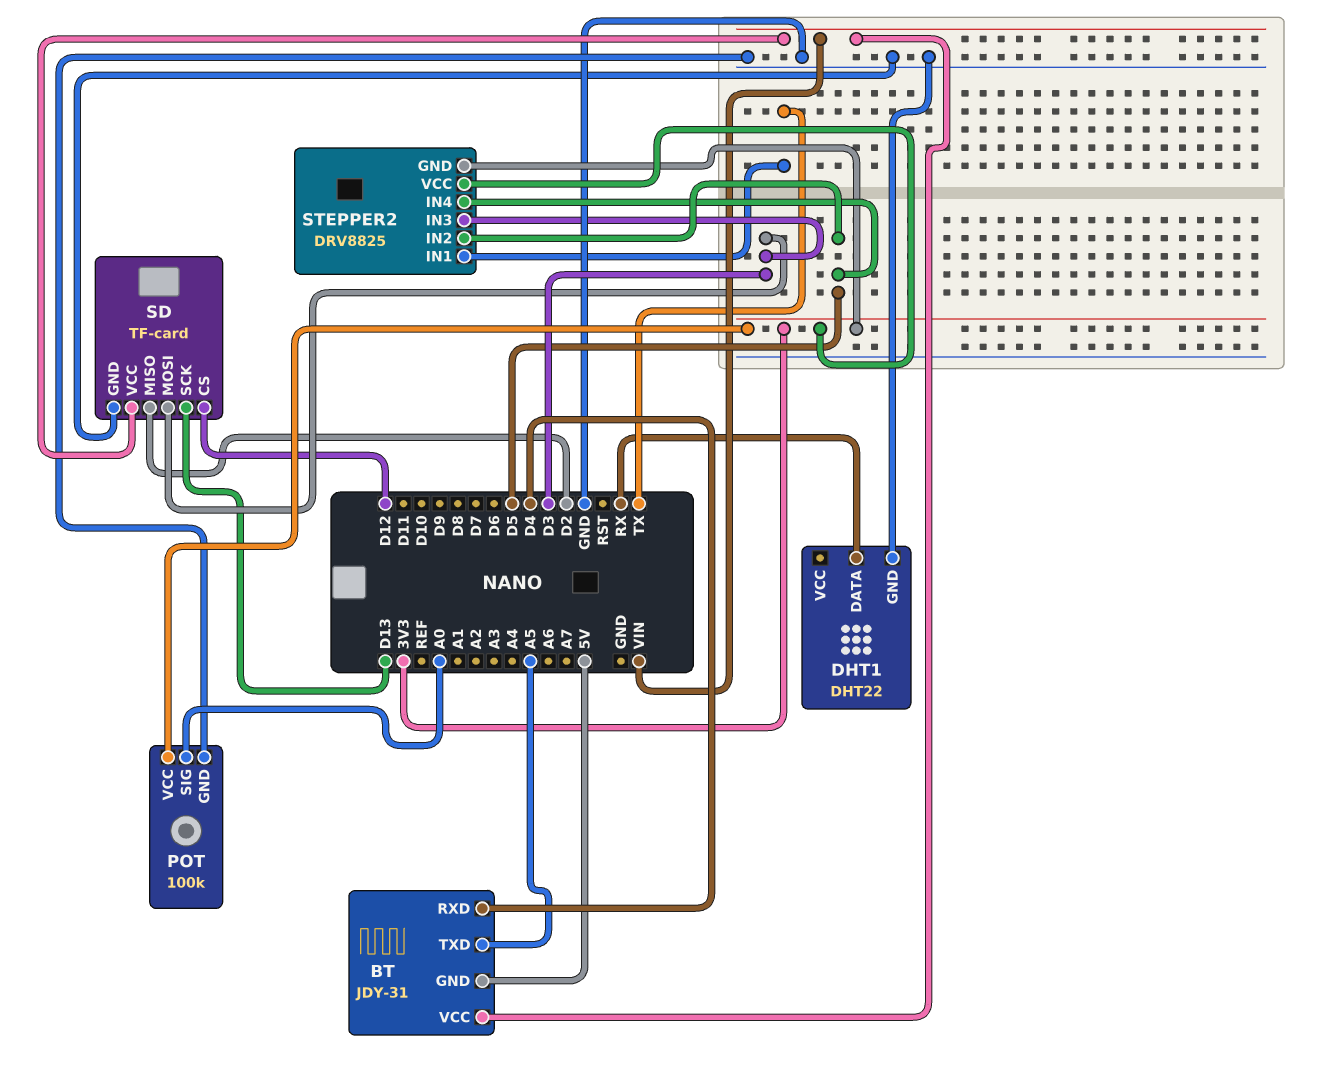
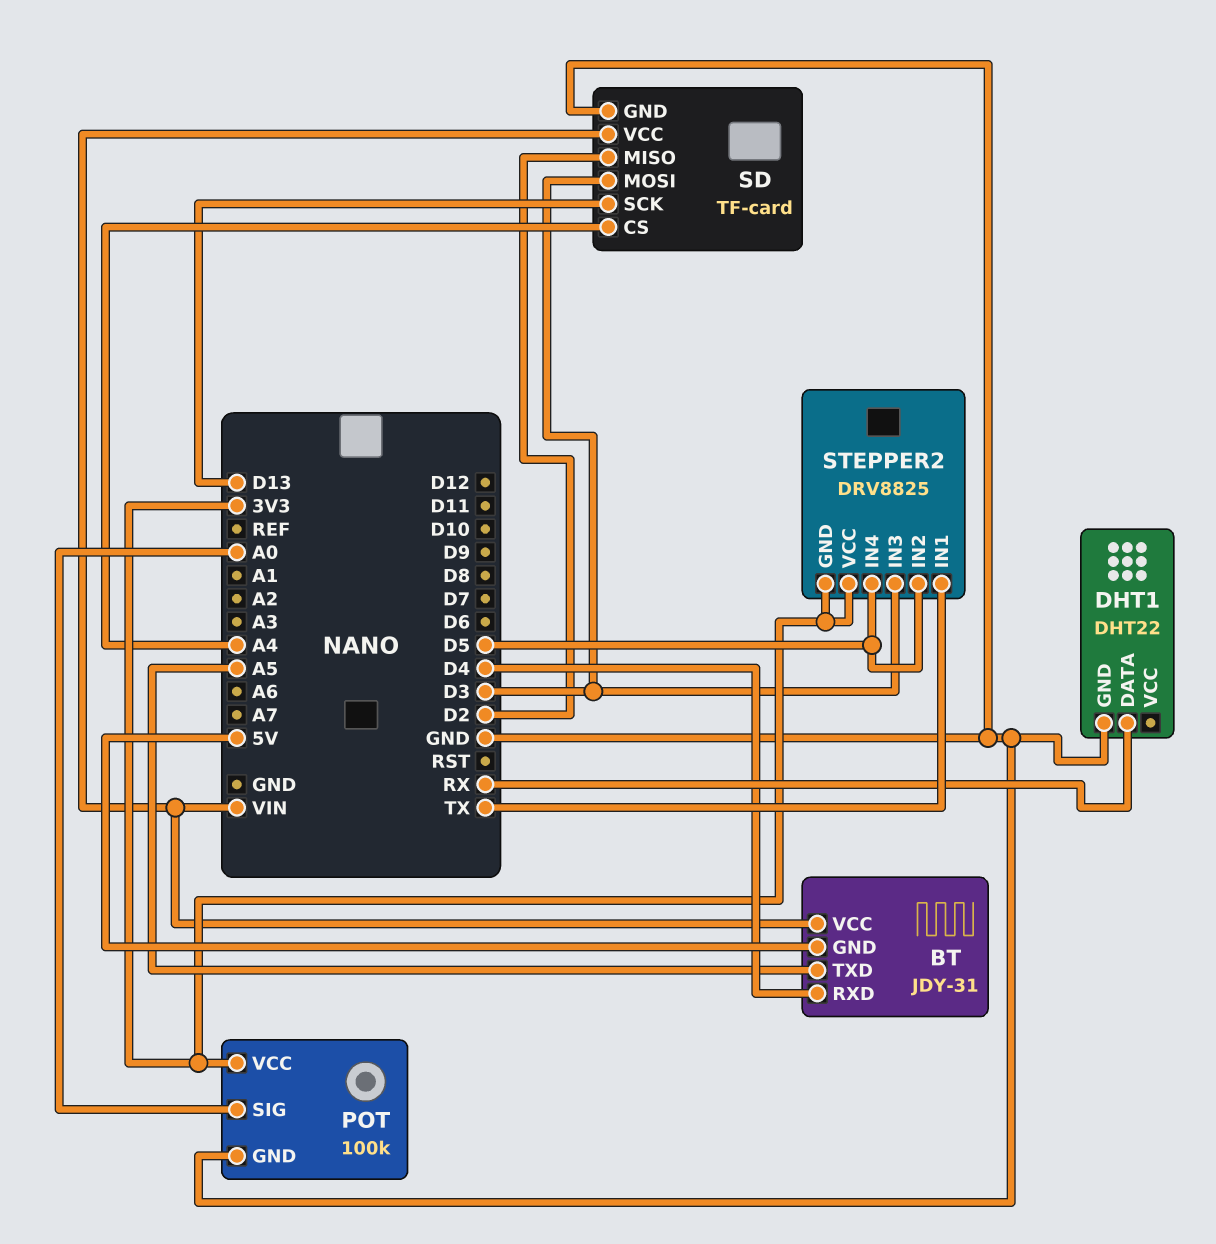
SD pin CS: D12 -> A4

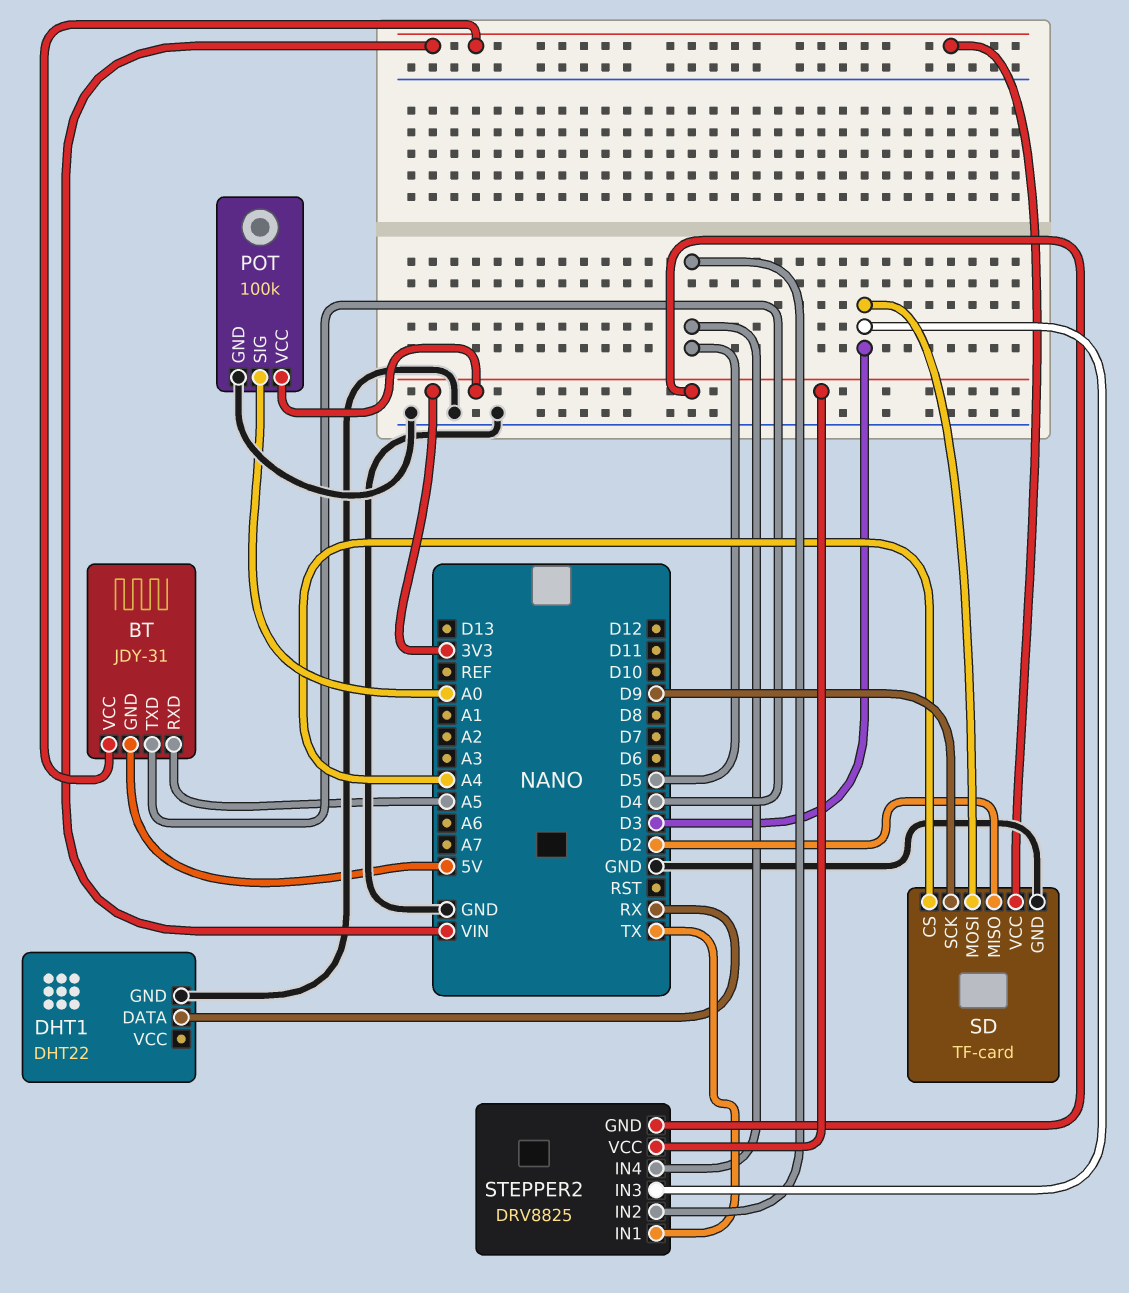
BT pin RXD: D4 -> A5
BT pin TXD: A5 -> D4
SD pin SCK: D13 -> D9

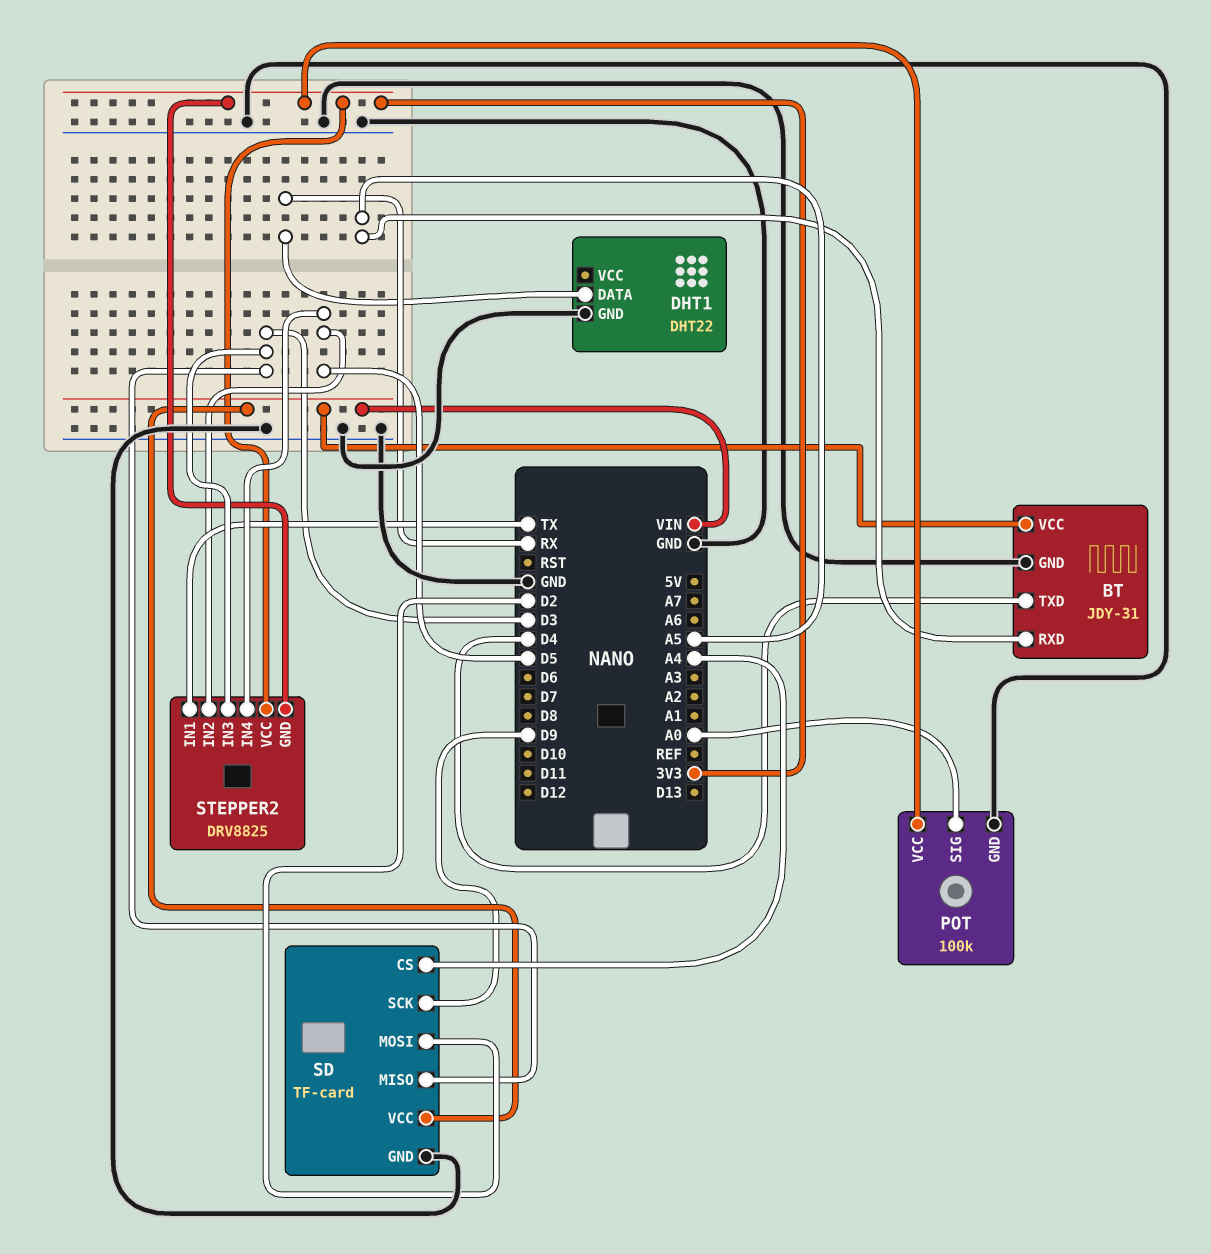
BT pin GND: 5V -> GND
SD pin MISO: D2 -> D3
SD pin MOSI: D3 -> D2

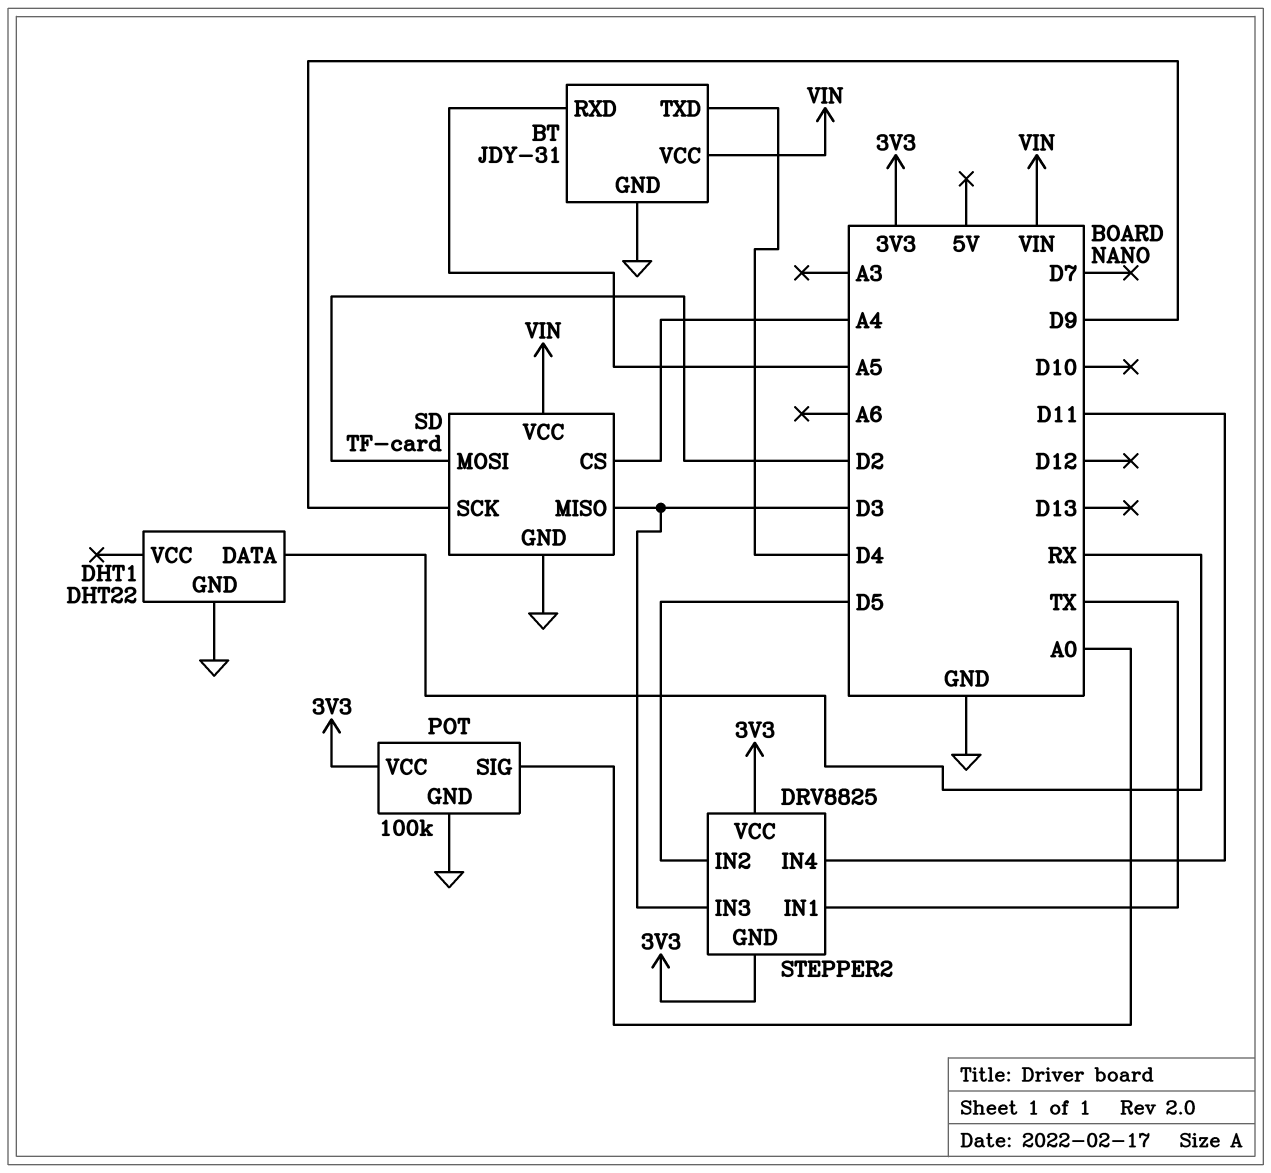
STEPPER2 pin IN4: D5 -> D11

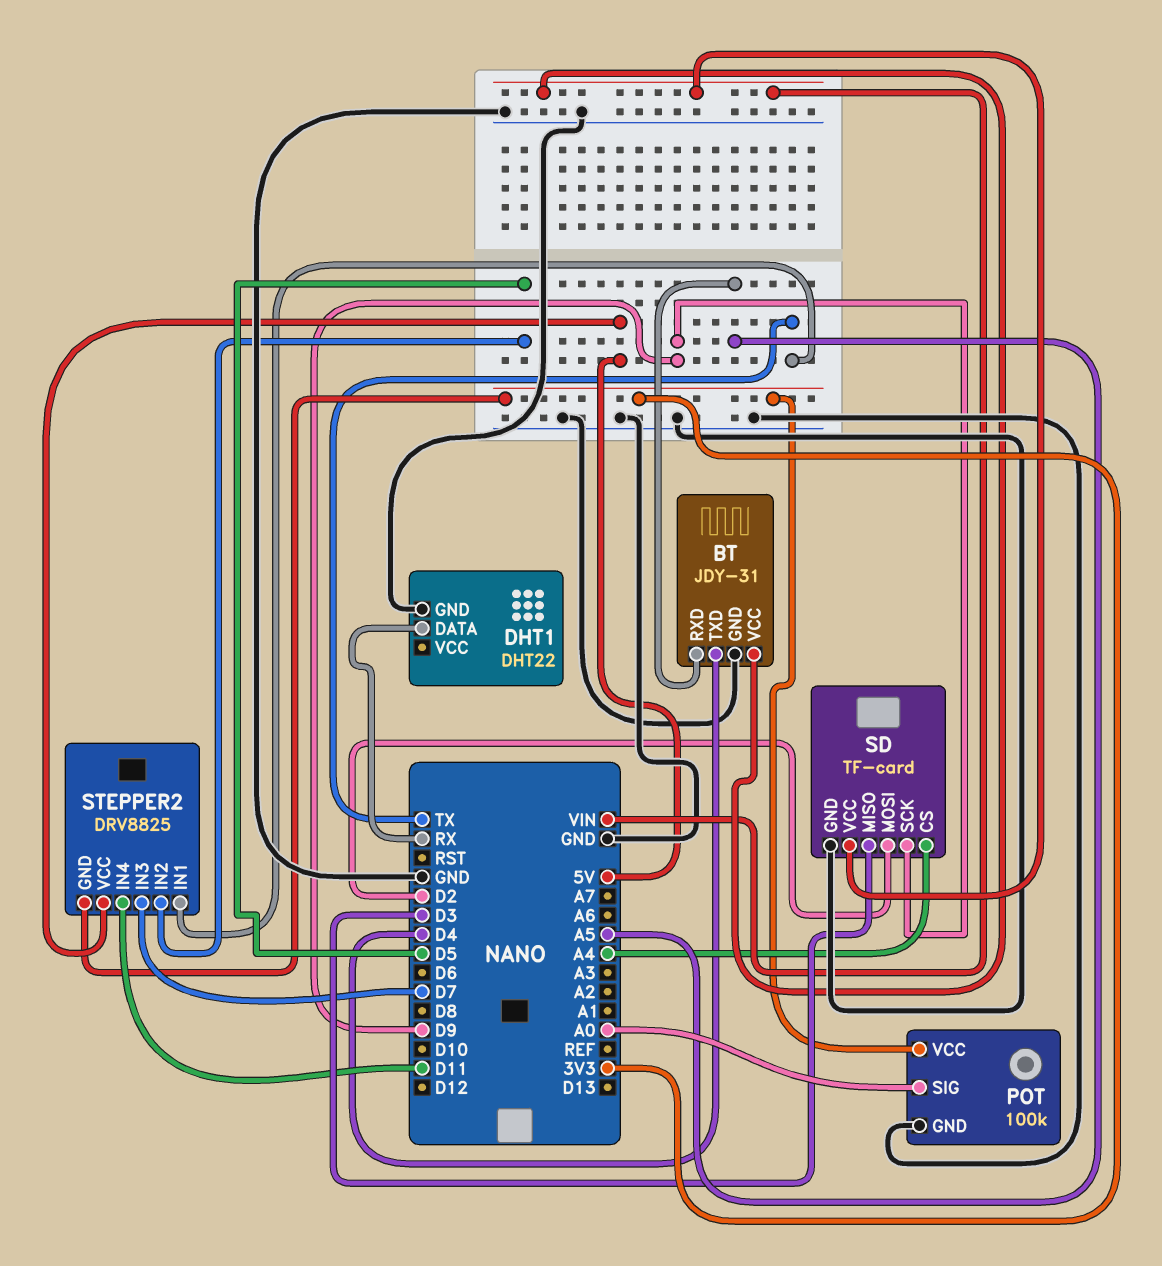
STEPPER2 pin IN3: D3 -> D7
STEPPER2 pin VCC: 3V3 -> 5V

